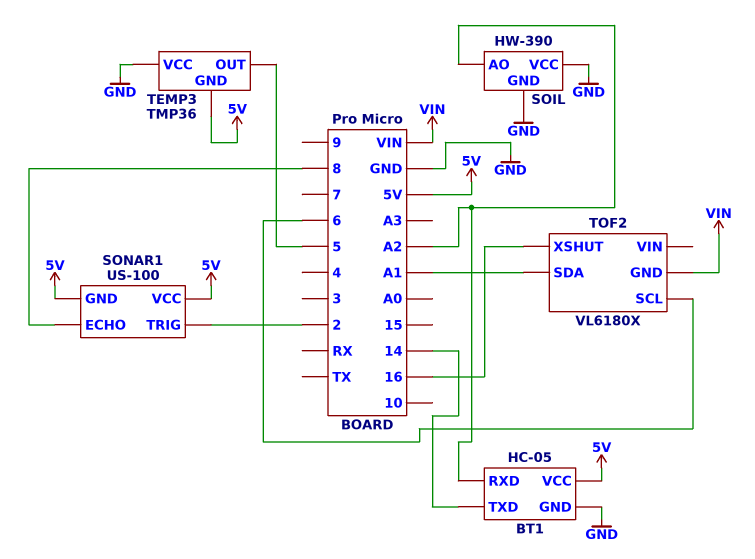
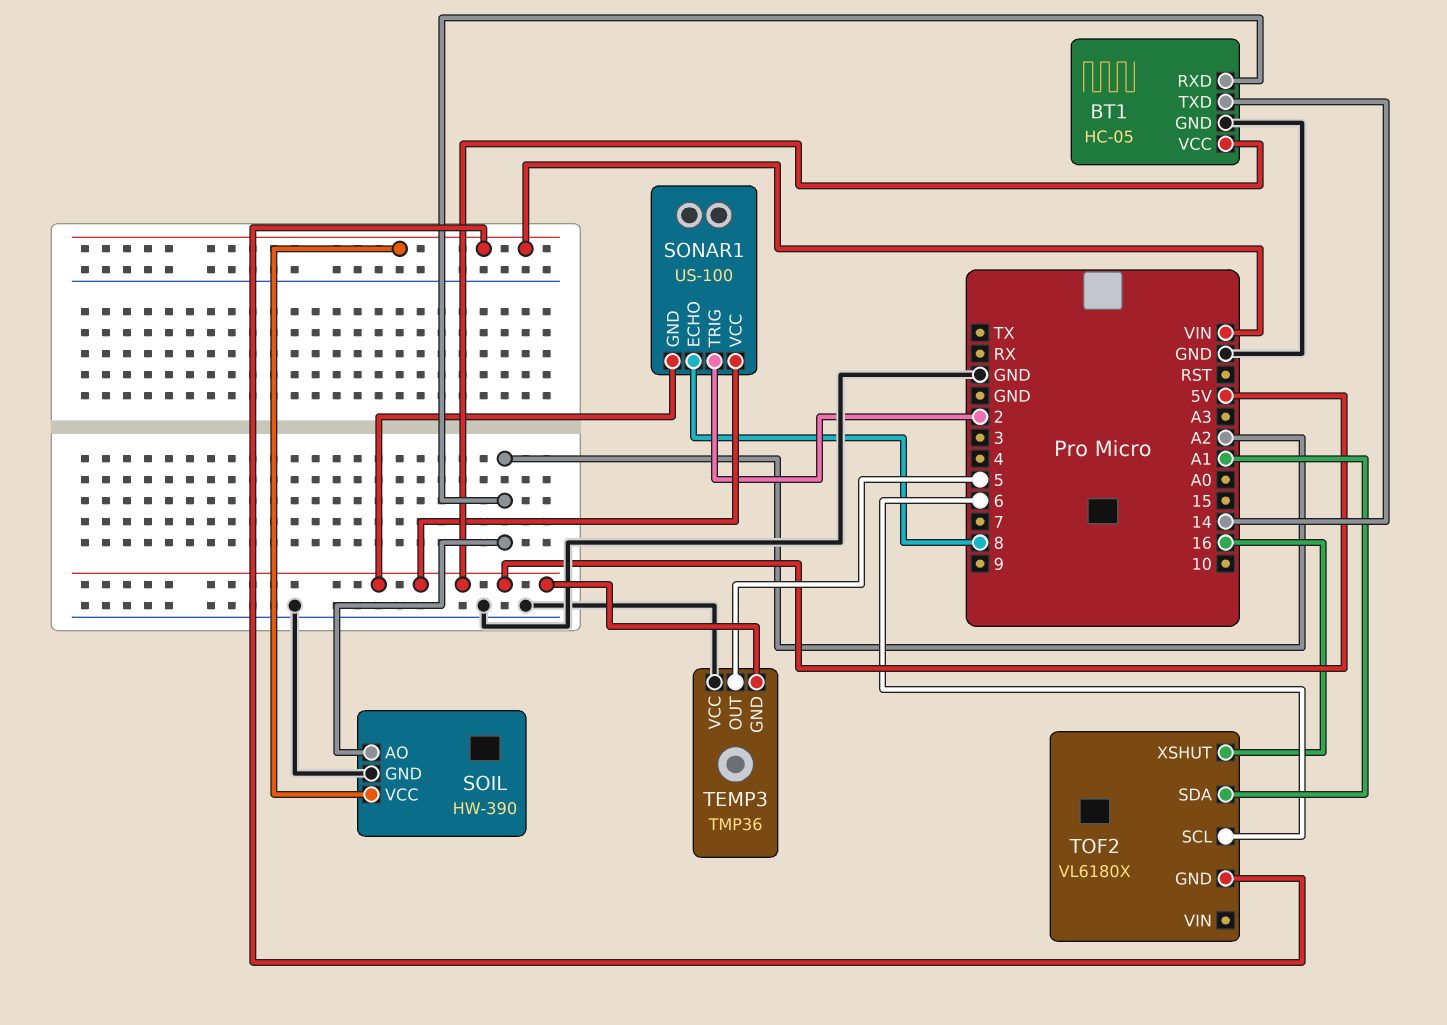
SOIL pin VCC: GND -> VIN

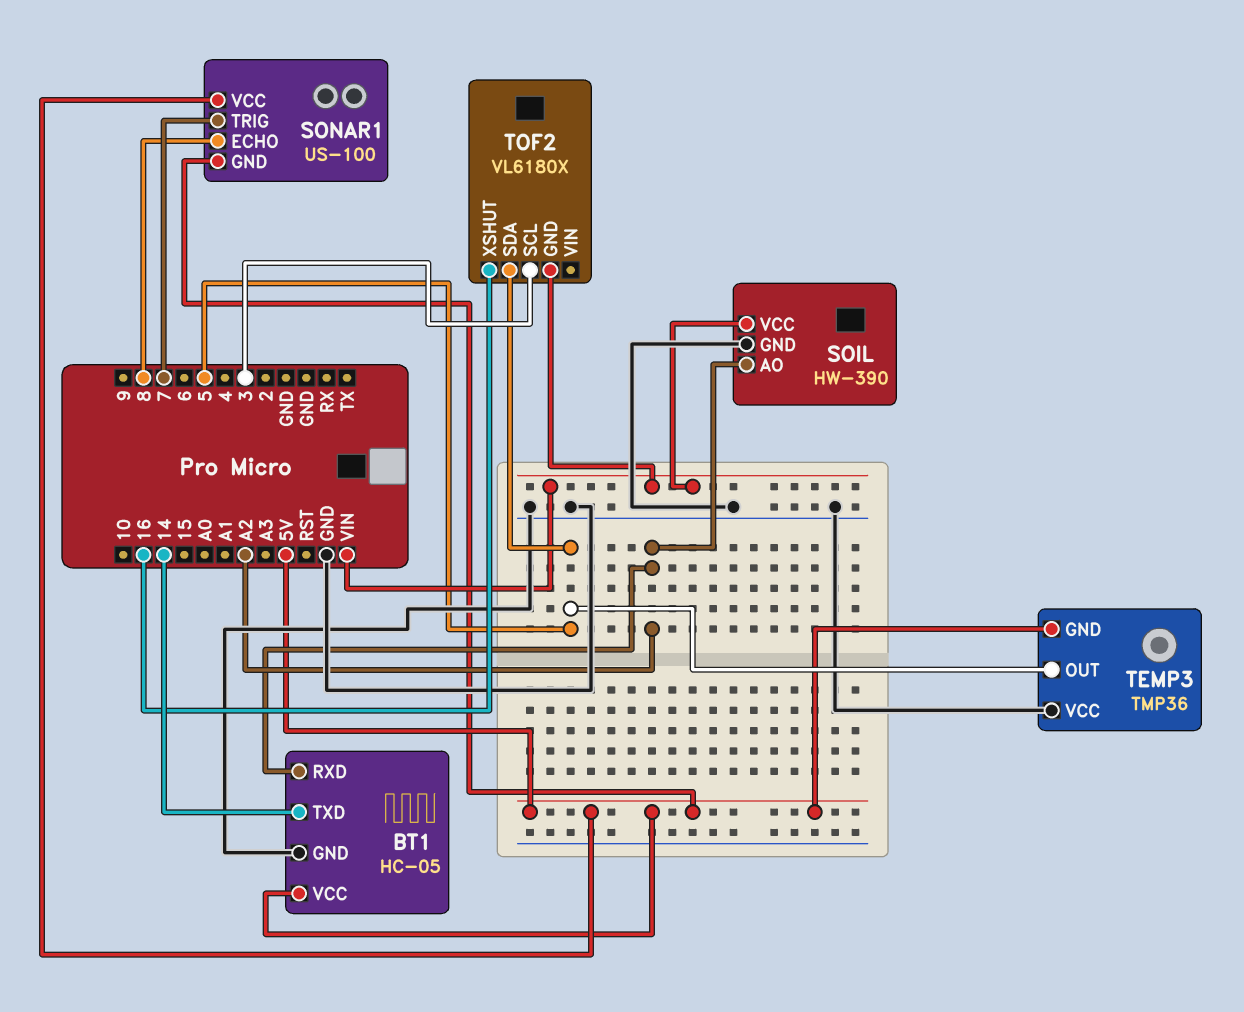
SONAR1 pin TRIG: 2 -> 7
TOF2 pin SCL: 6 -> 3
TOF2 pin SDA: A1 -> 5

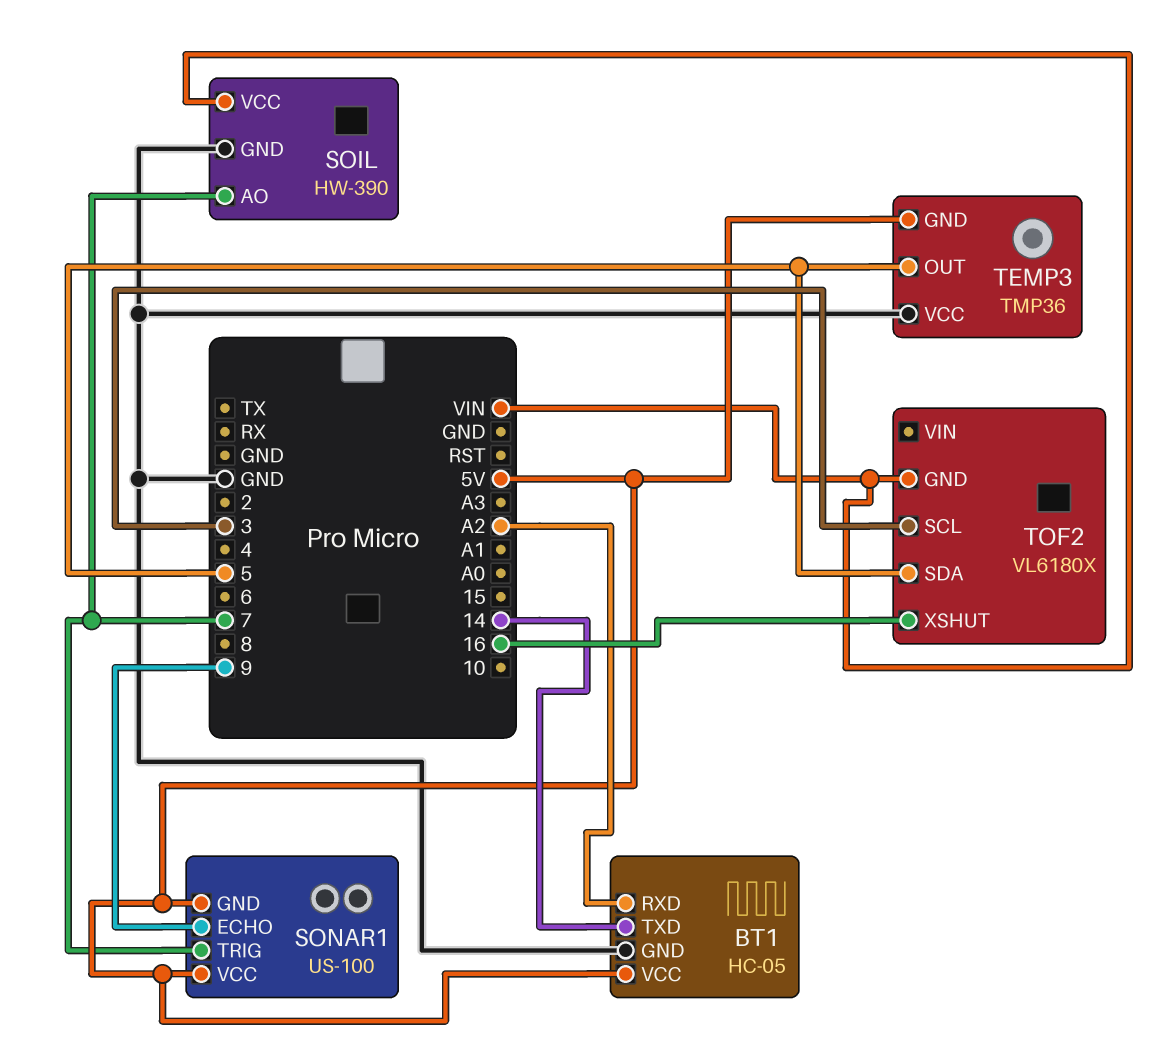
SOIL pin AO: A2 -> 7
SONAR1 pin ECHO: 8 -> 9

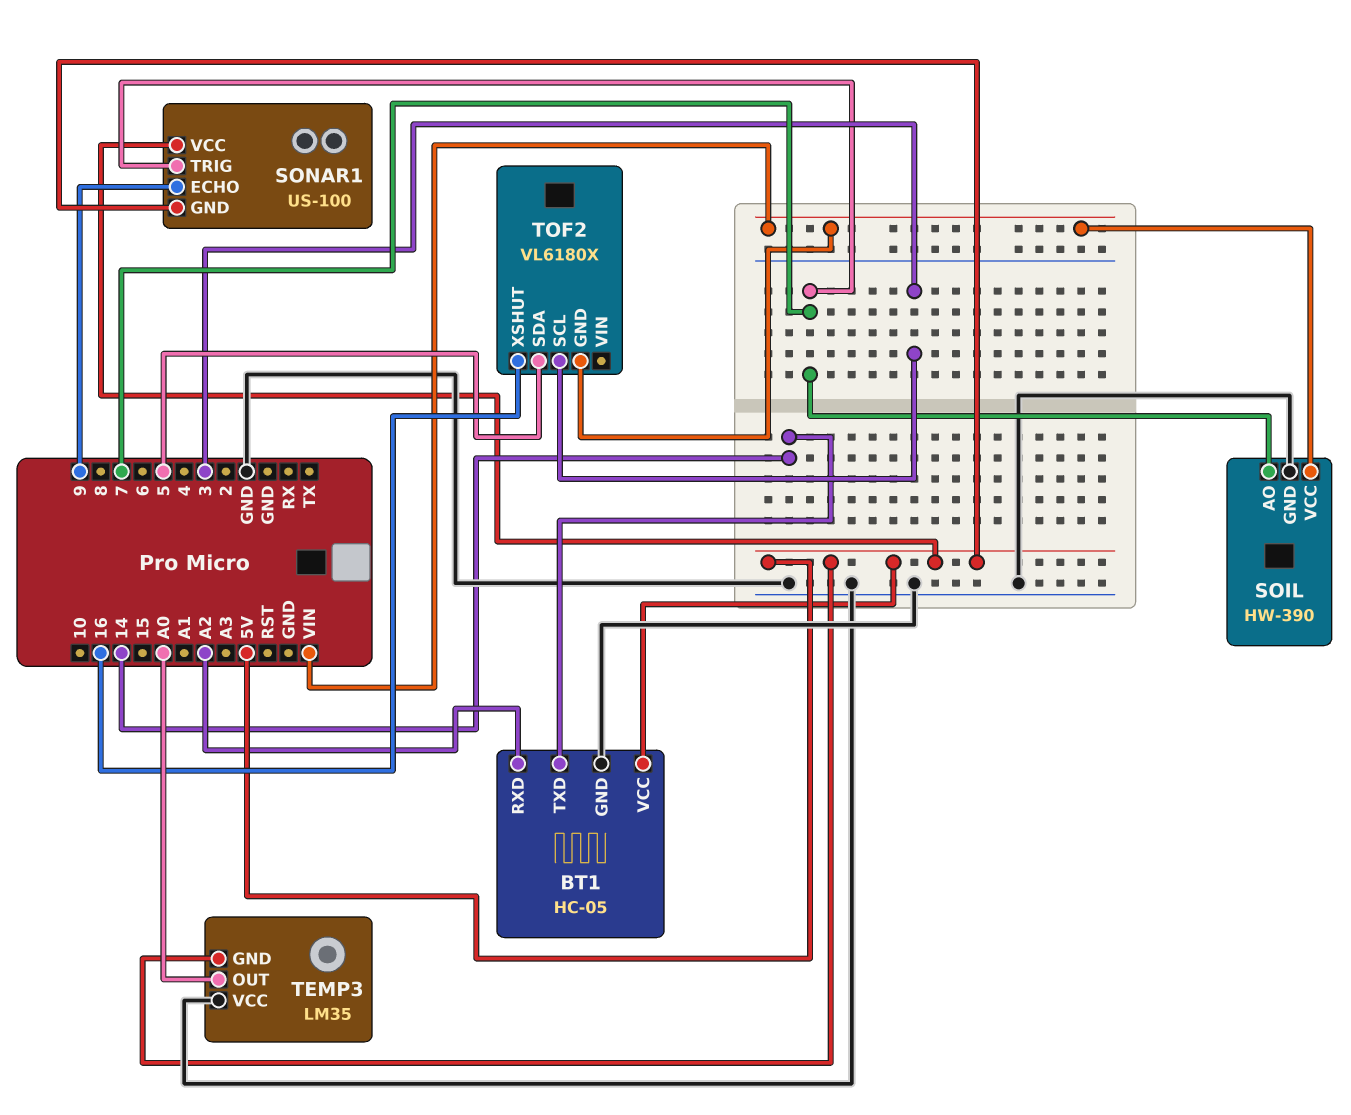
TEMP3: TMP36 -> LM35
TEMP3 pin OUT: 5 -> A0

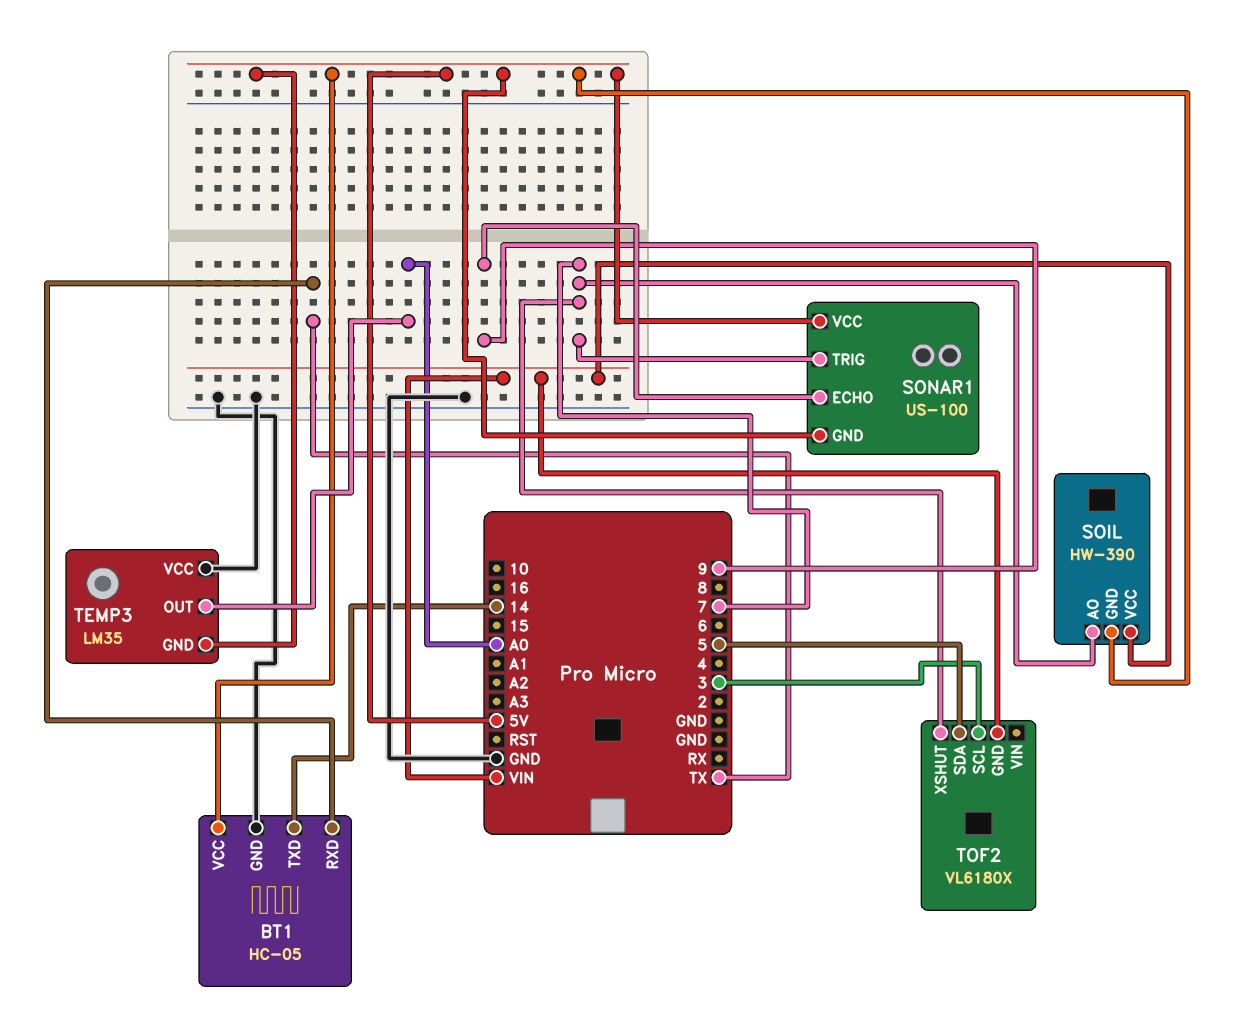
BT1 pin RXD: A2 -> TX
SOIL pin GND: GND -> 5V
TOF2 pin XSHUT: 16 -> 7

